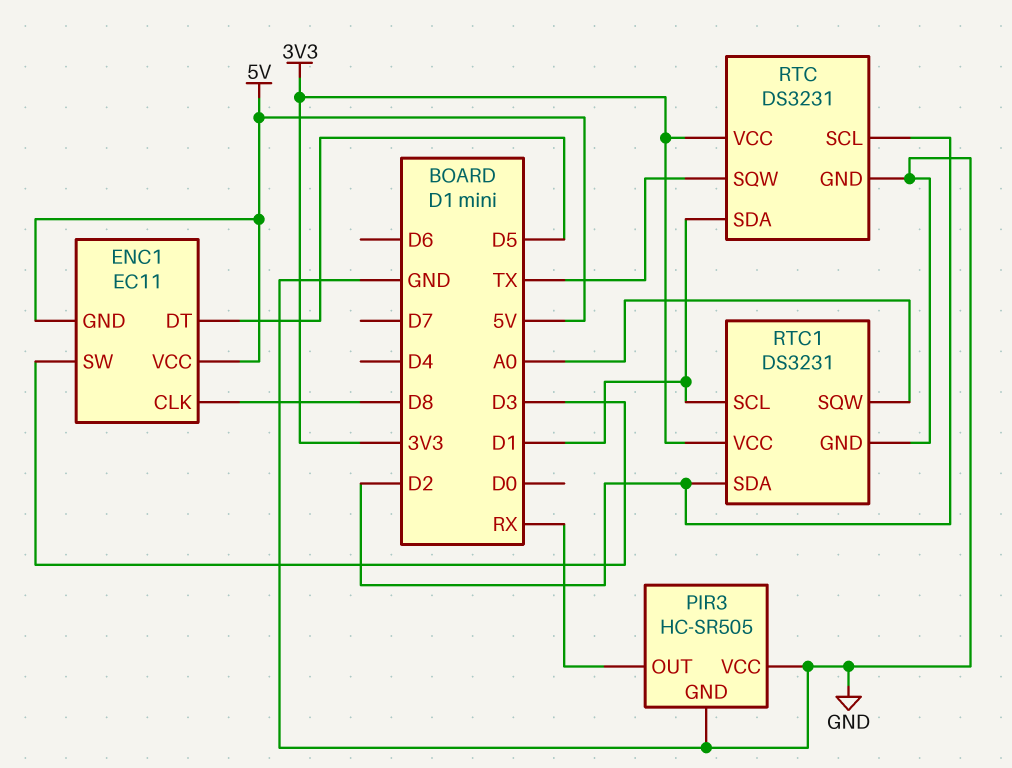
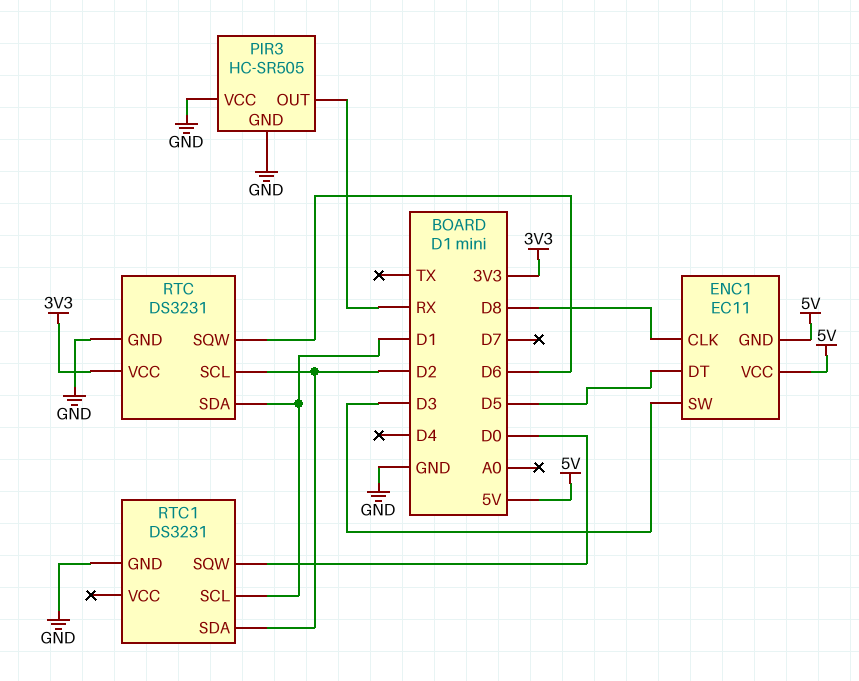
RTC pin SQW: TX -> D6
RTC1 pin SQW: A0 -> D0
RTC1 pin VCC: 3V3 -> none

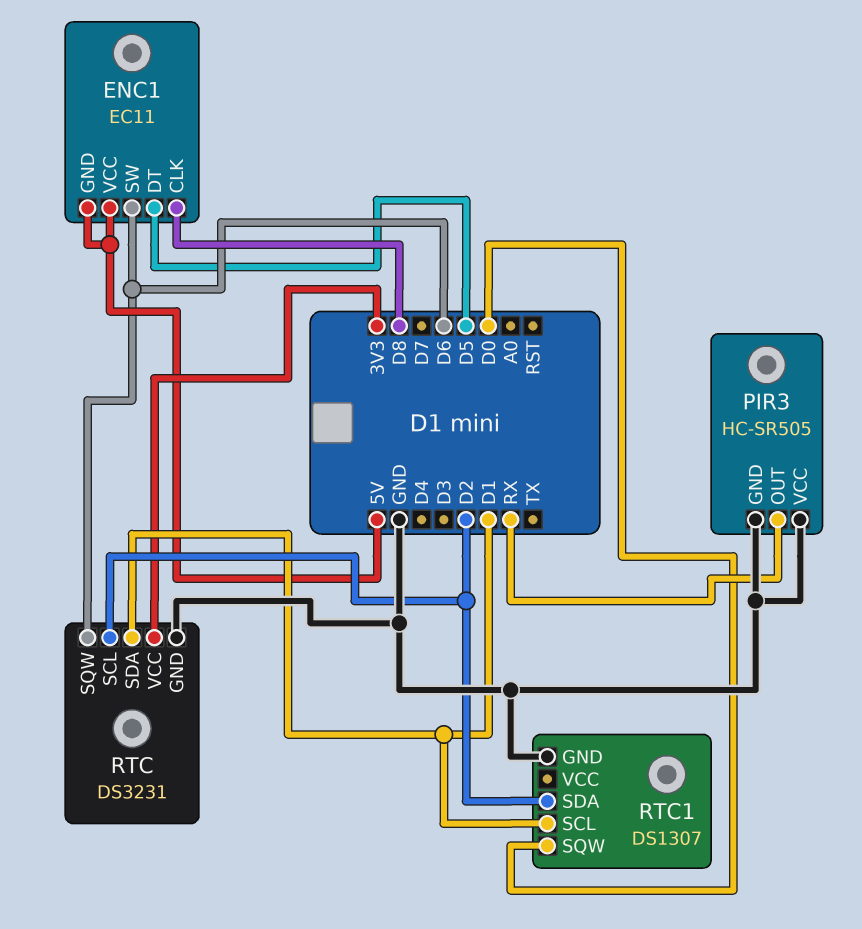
ENC1 pin SW: D3 -> D6
RTC1: DS3231 -> DS1307

